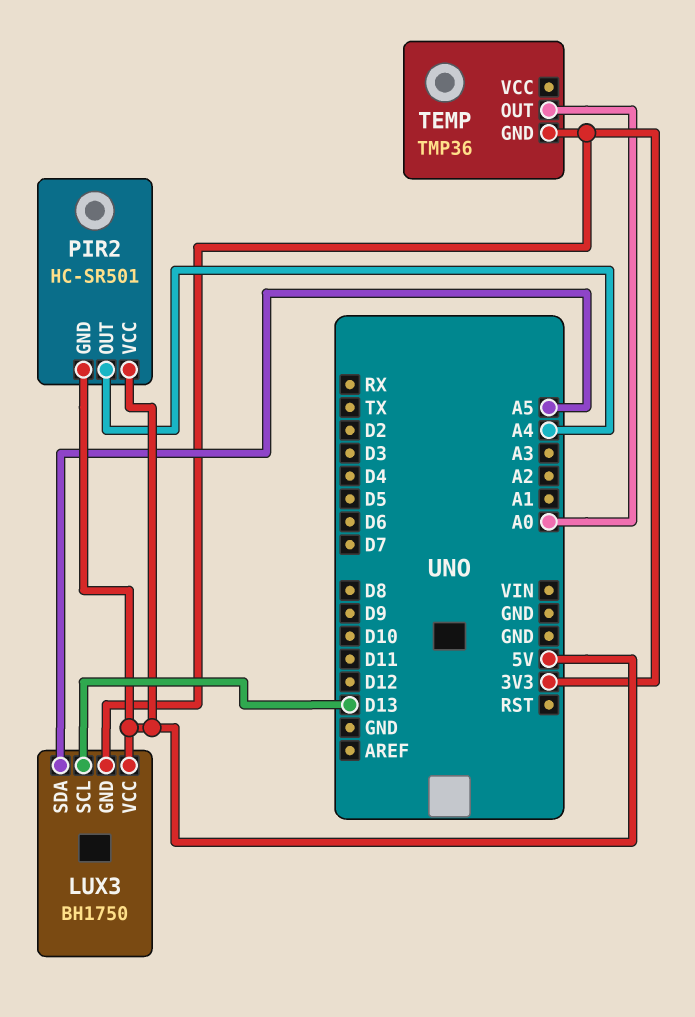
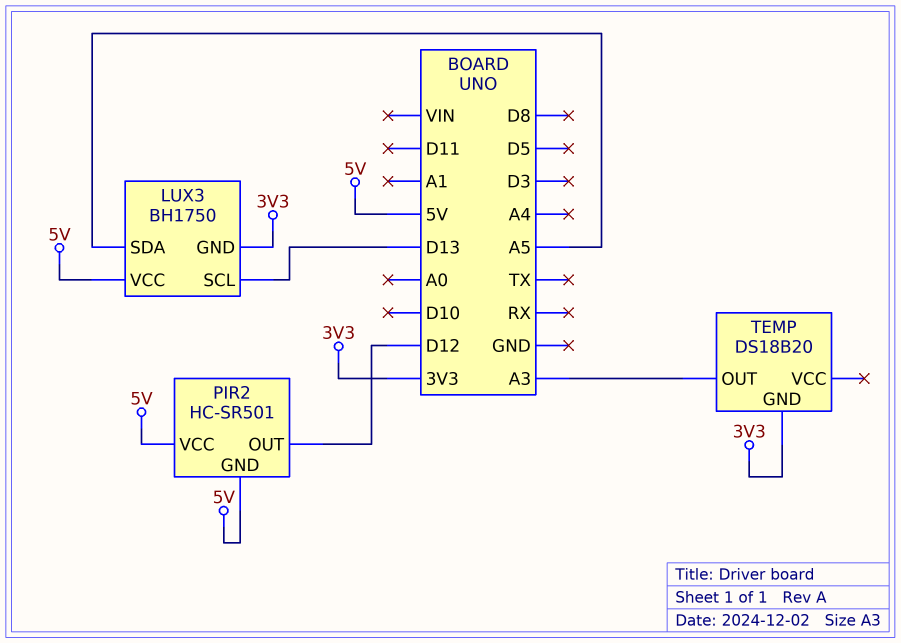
PIR2 pin OUT: A4 -> D12
TEMP: TMP36 -> DS18B20
TEMP pin OUT: A0 -> A3

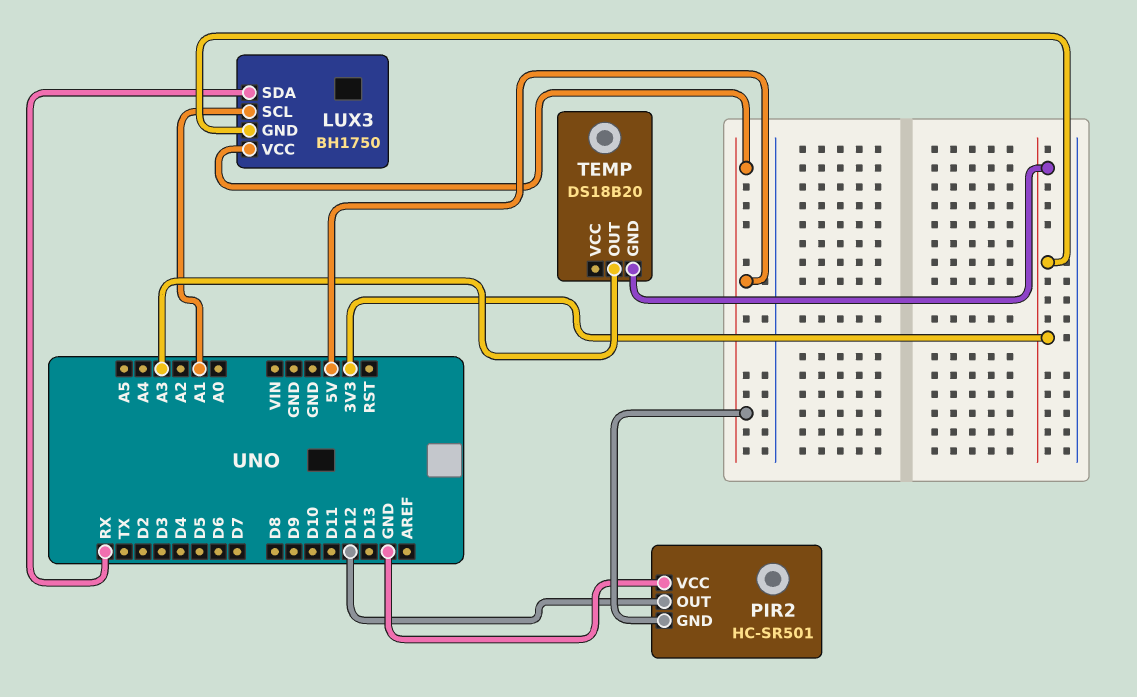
LUX3 pin SCL: D13 -> A1
LUX3 pin SDA: A5 -> RX
PIR2 pin VCC: 5V -> GND

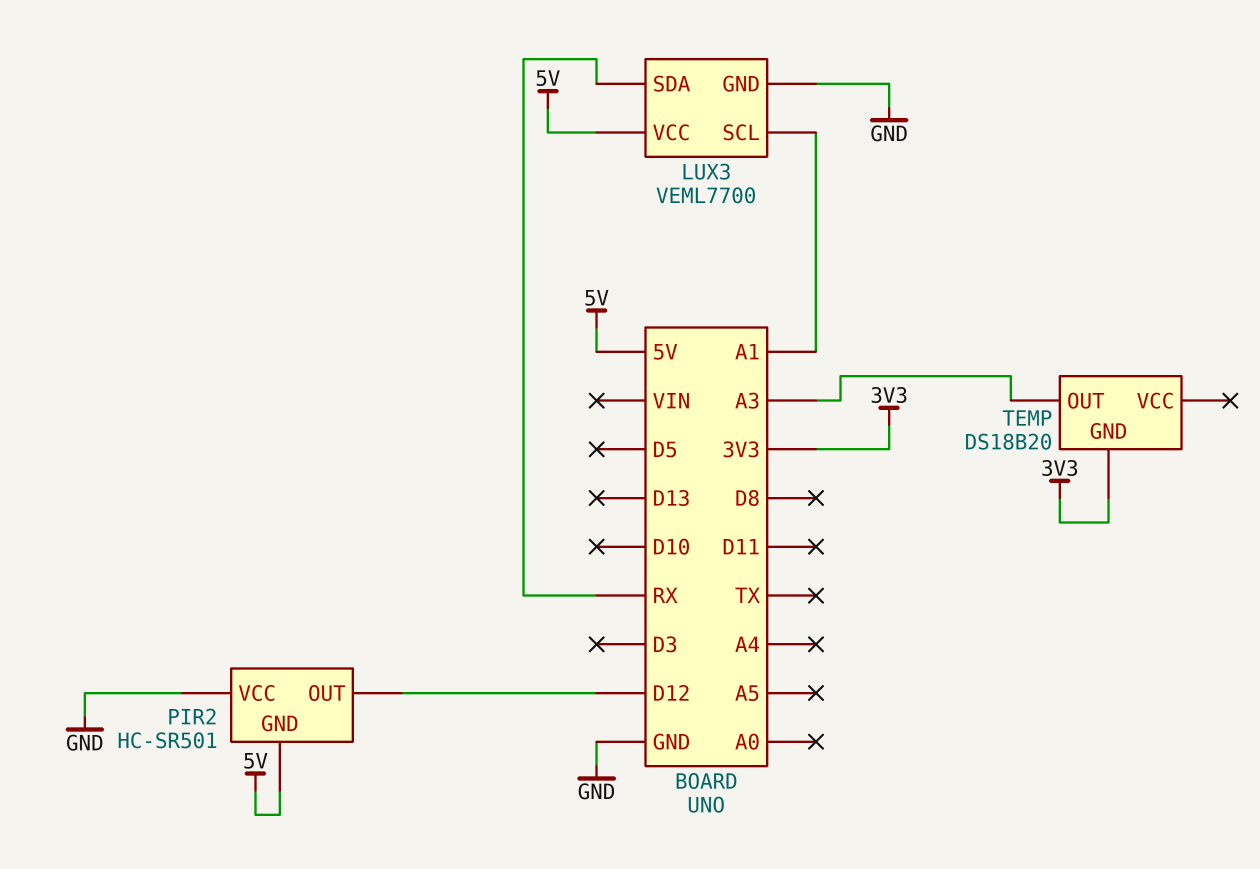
LUX3: BH1750 -> VEML7700
LUX3 pin GND: 3V3 -> GND

